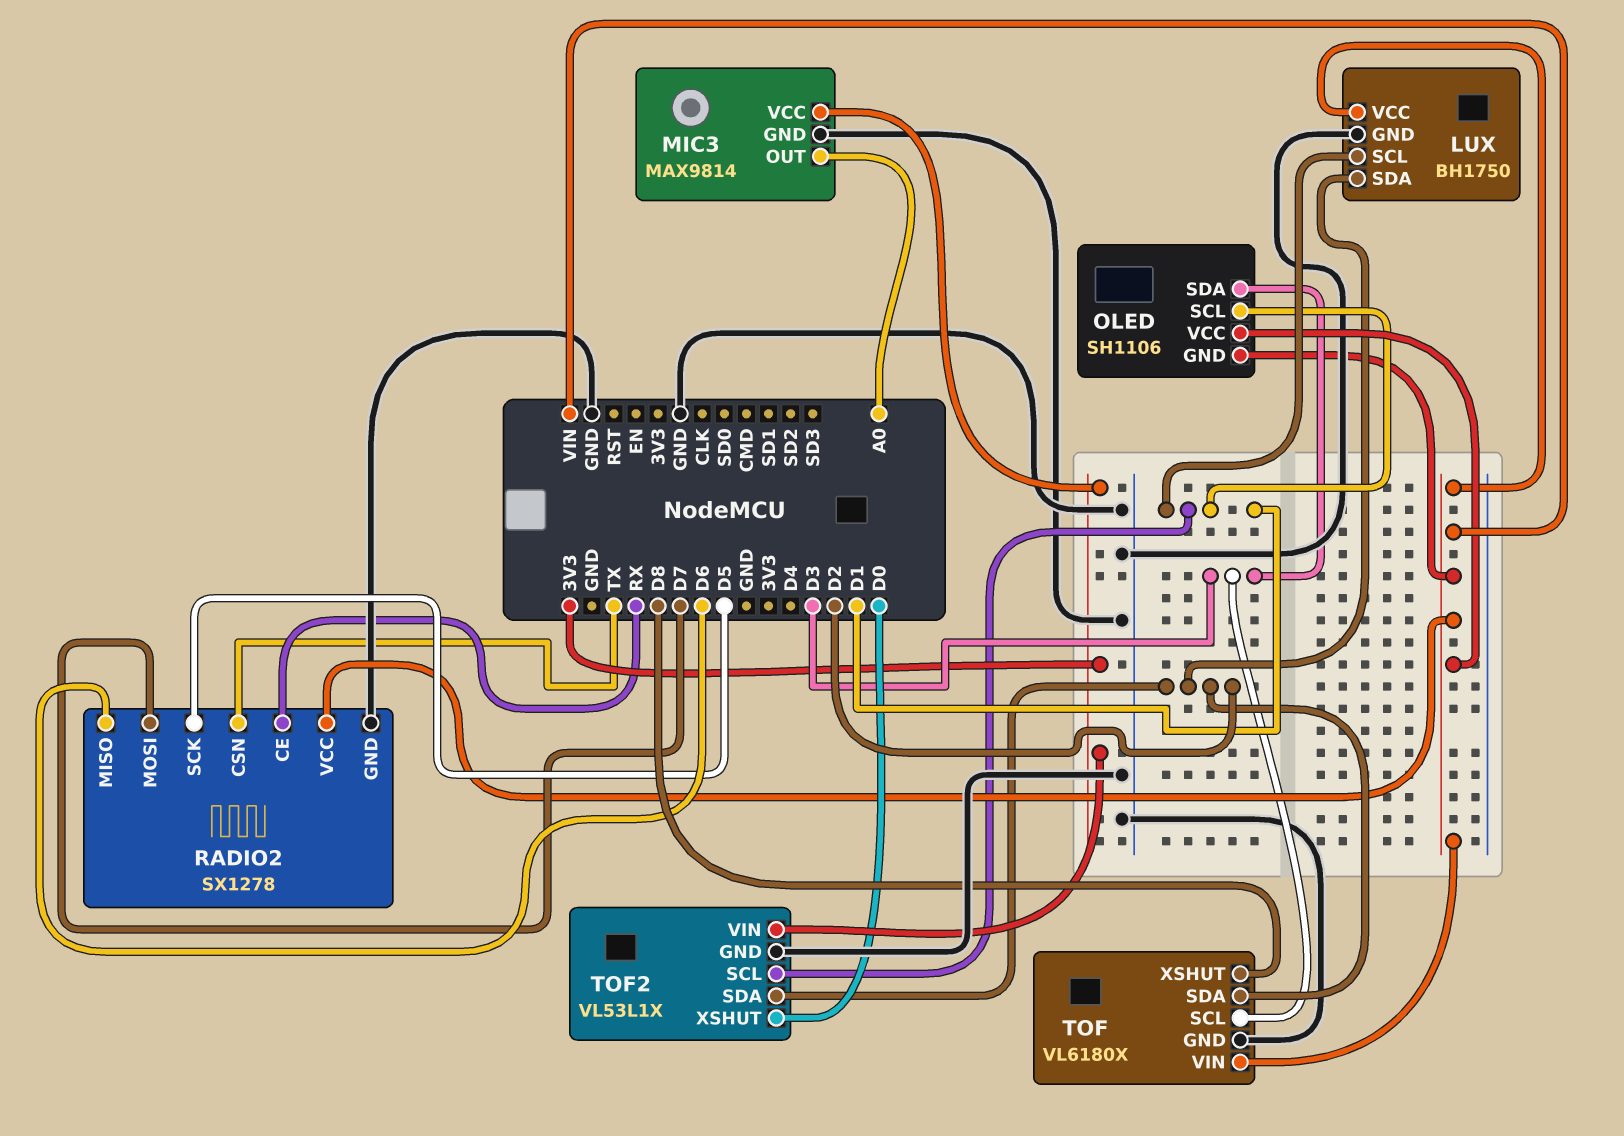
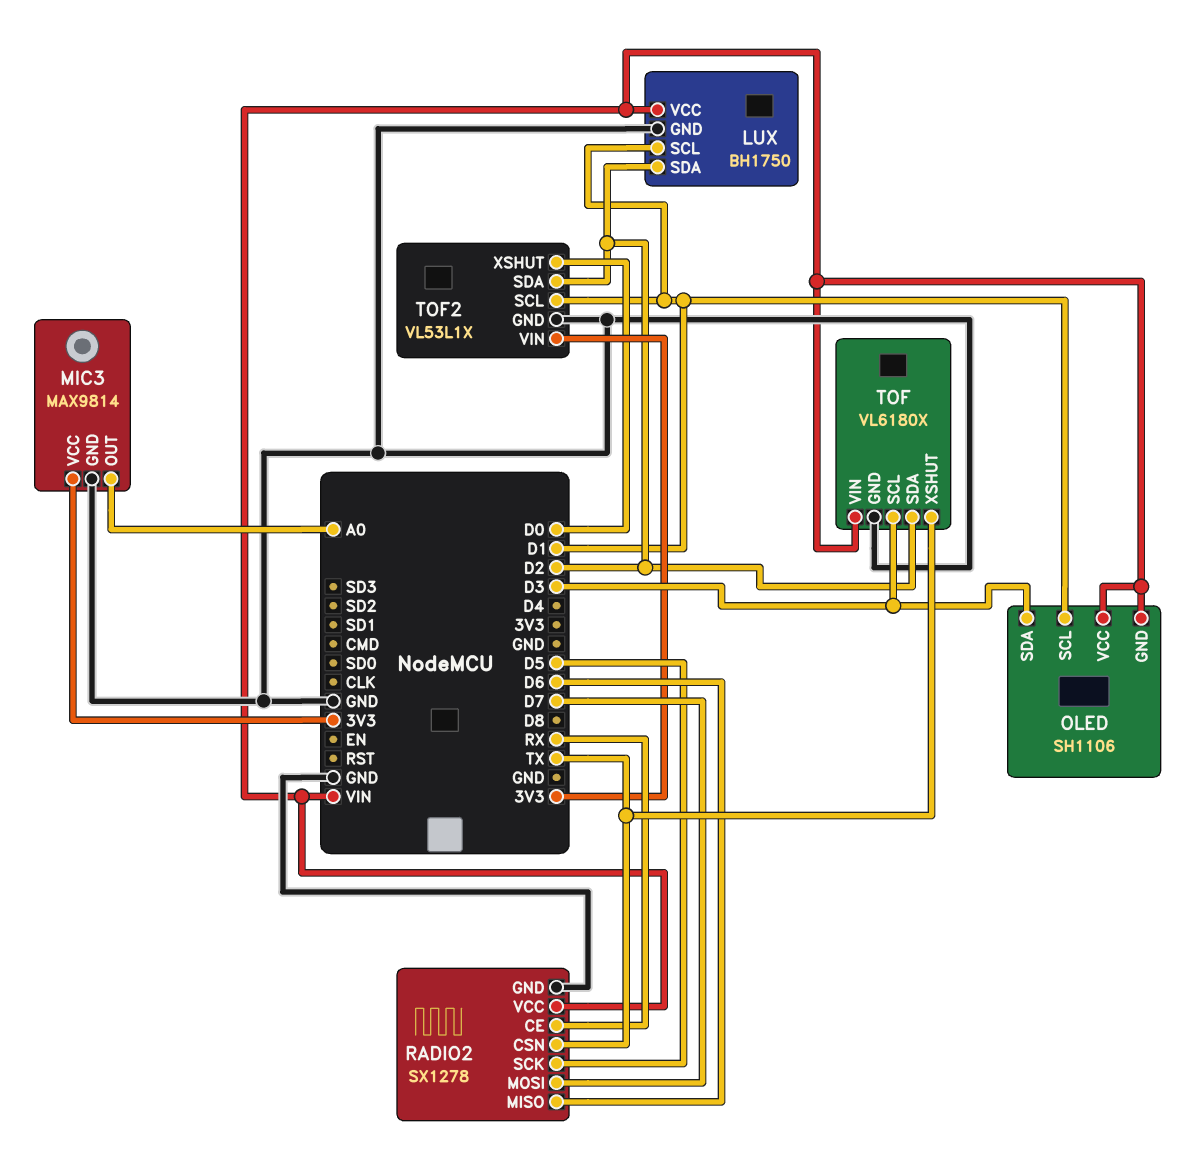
TOF pin XSHUT: D8 -> TX

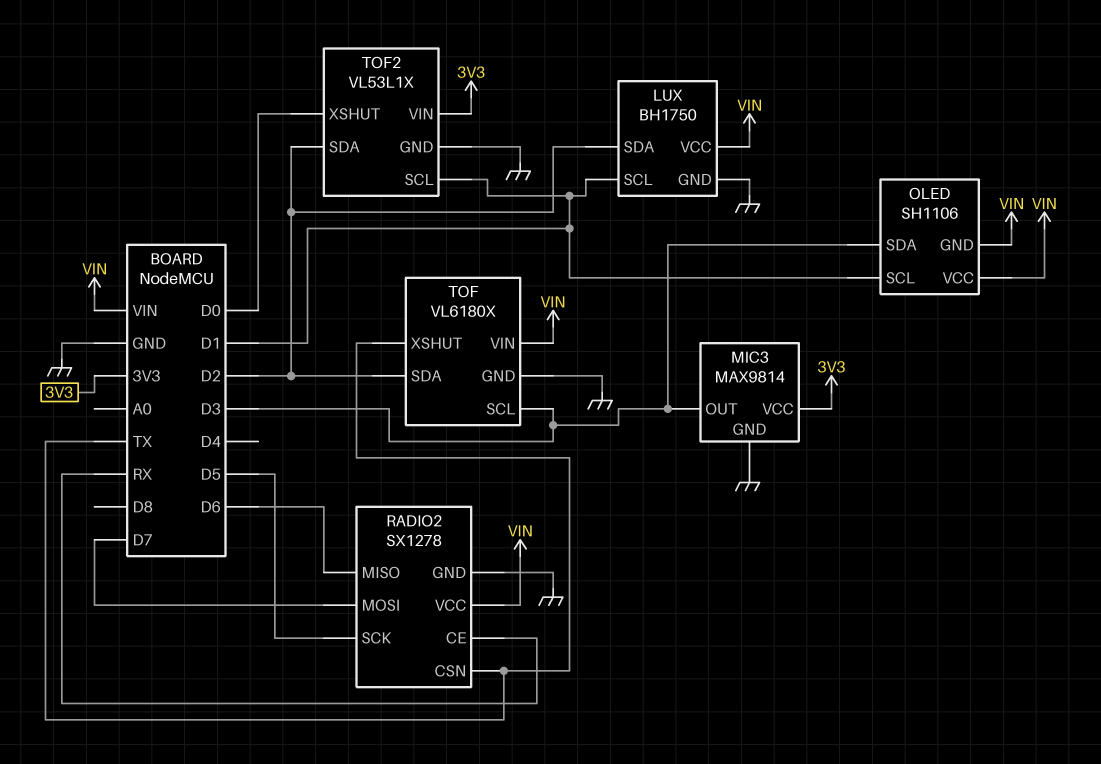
MIC3 pin OUT: A0 -> D3

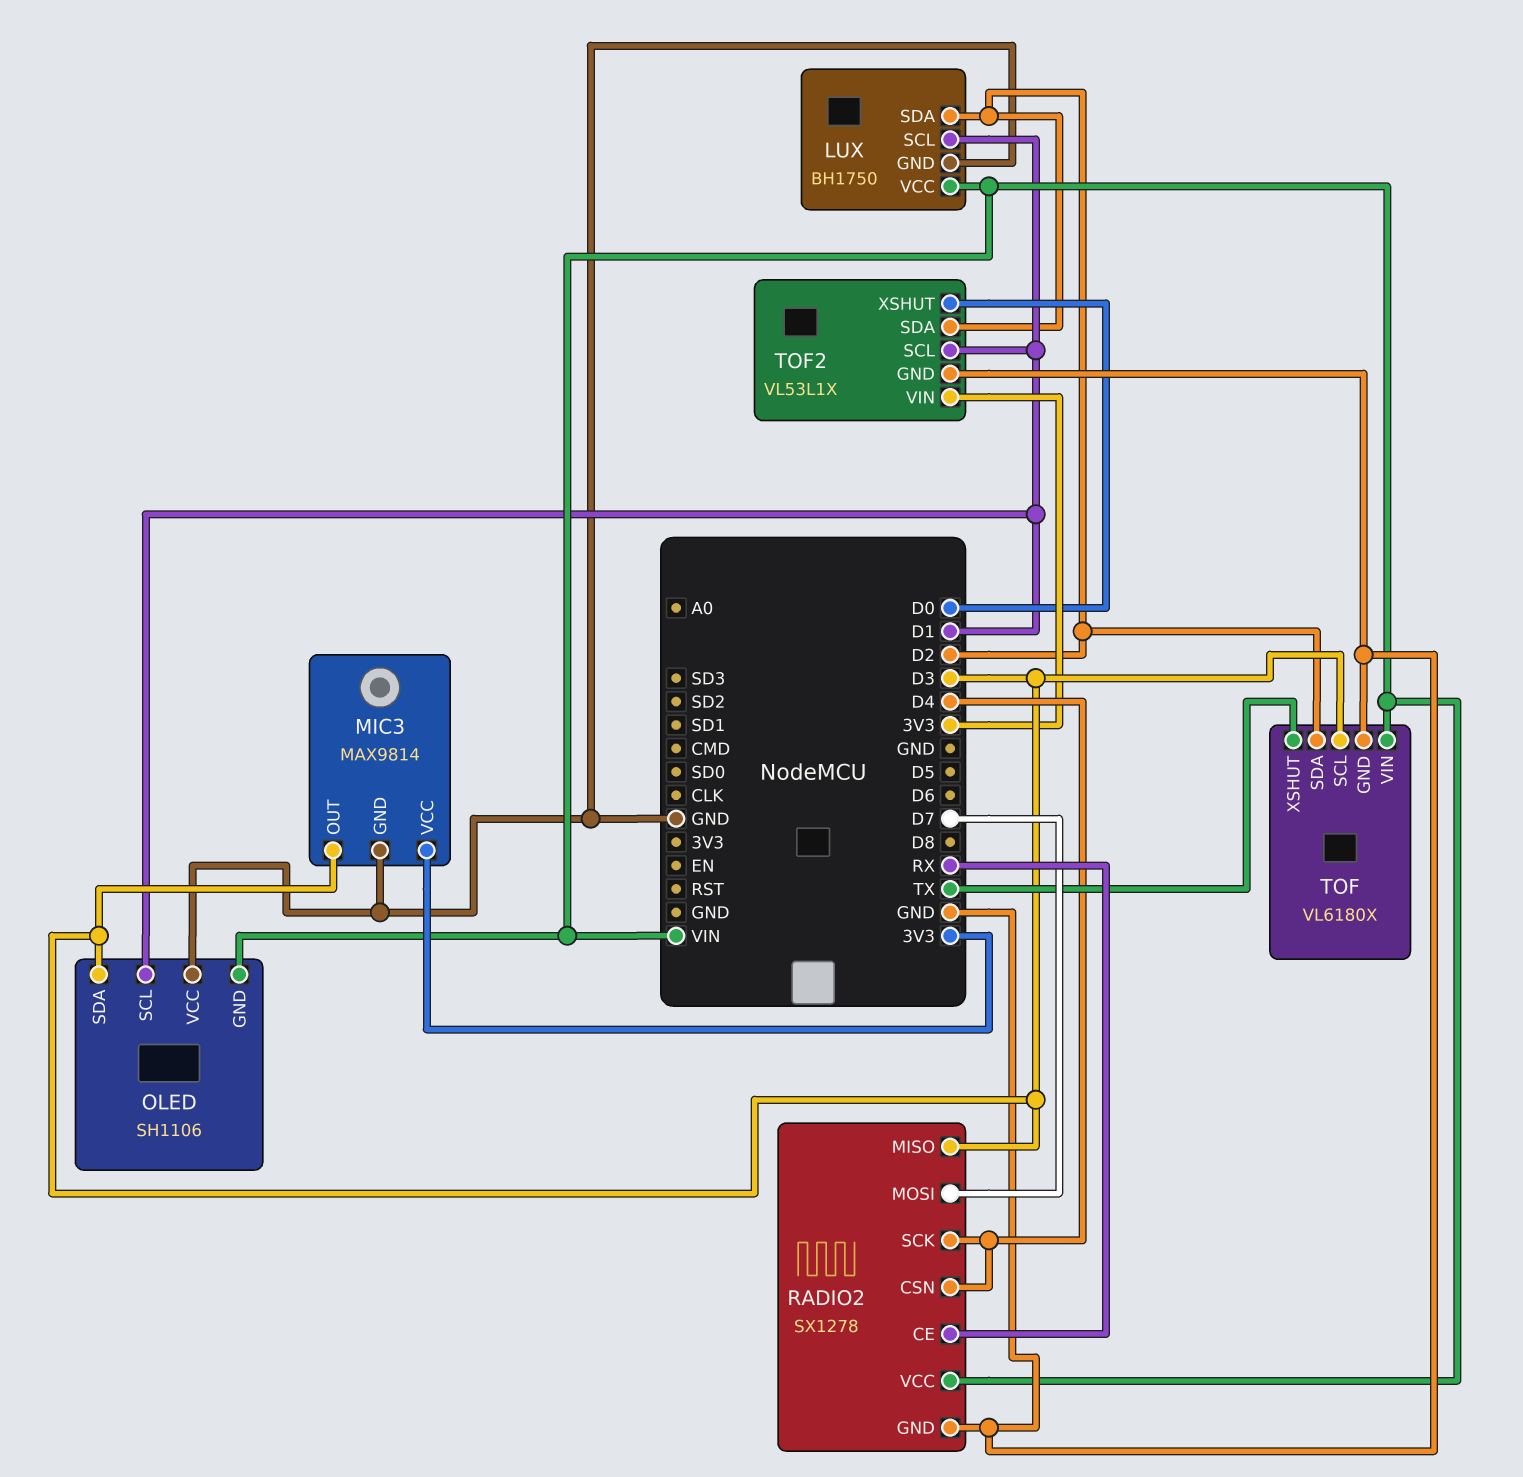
OLED pin VCC: VIN -> GND
RADIO2 pin CSN: TX -> D4
RADIO2 pin MISO: D6 -> D3
RADIO2 pin SCK: D5 -> D4

